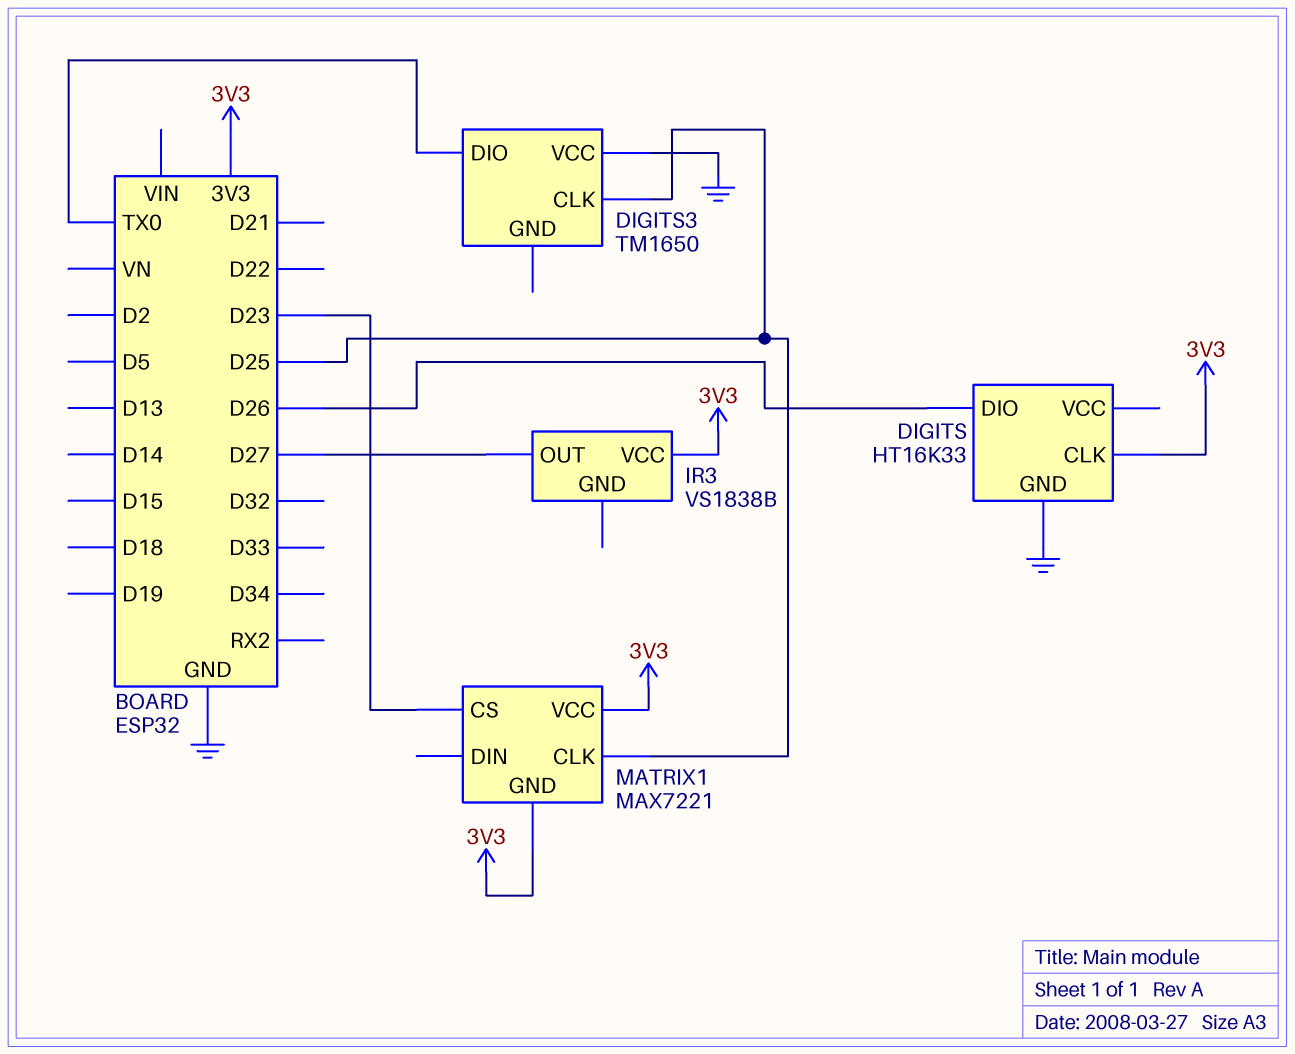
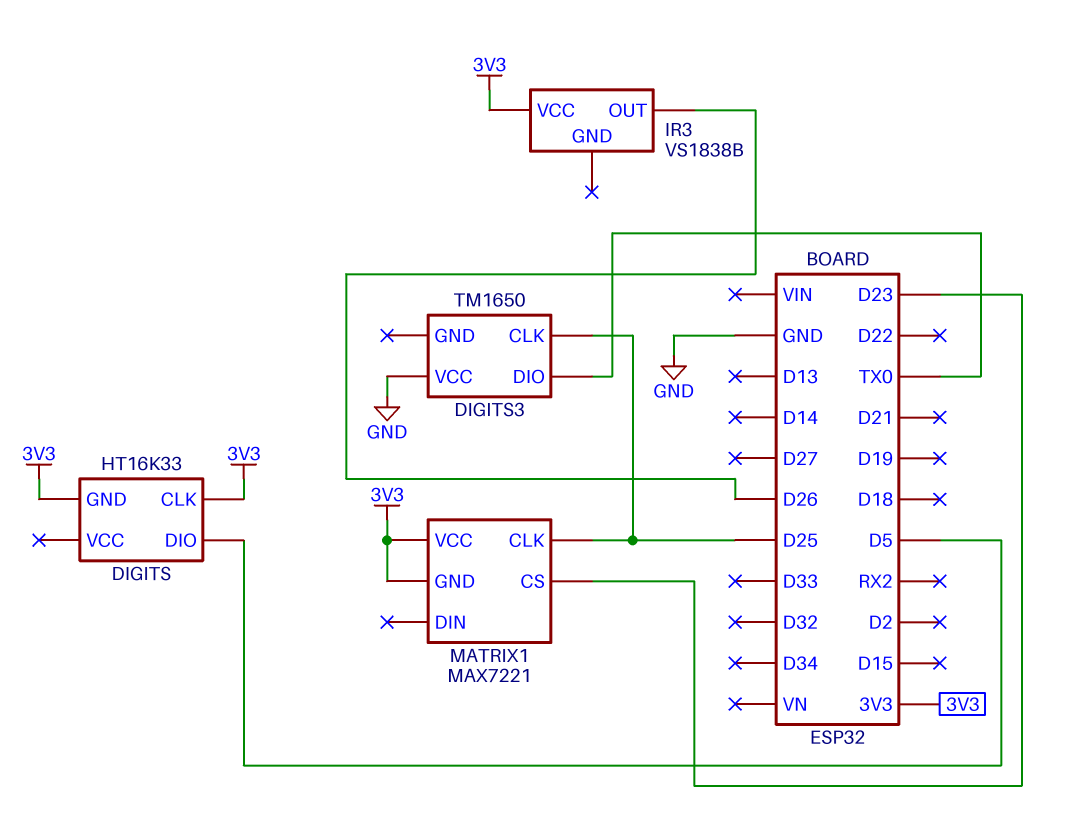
DIGITS pin DIO: D26 -> D5
DIGITS pin GND: GND -> 3V3
IR3 pin OUT: D27 -> D26

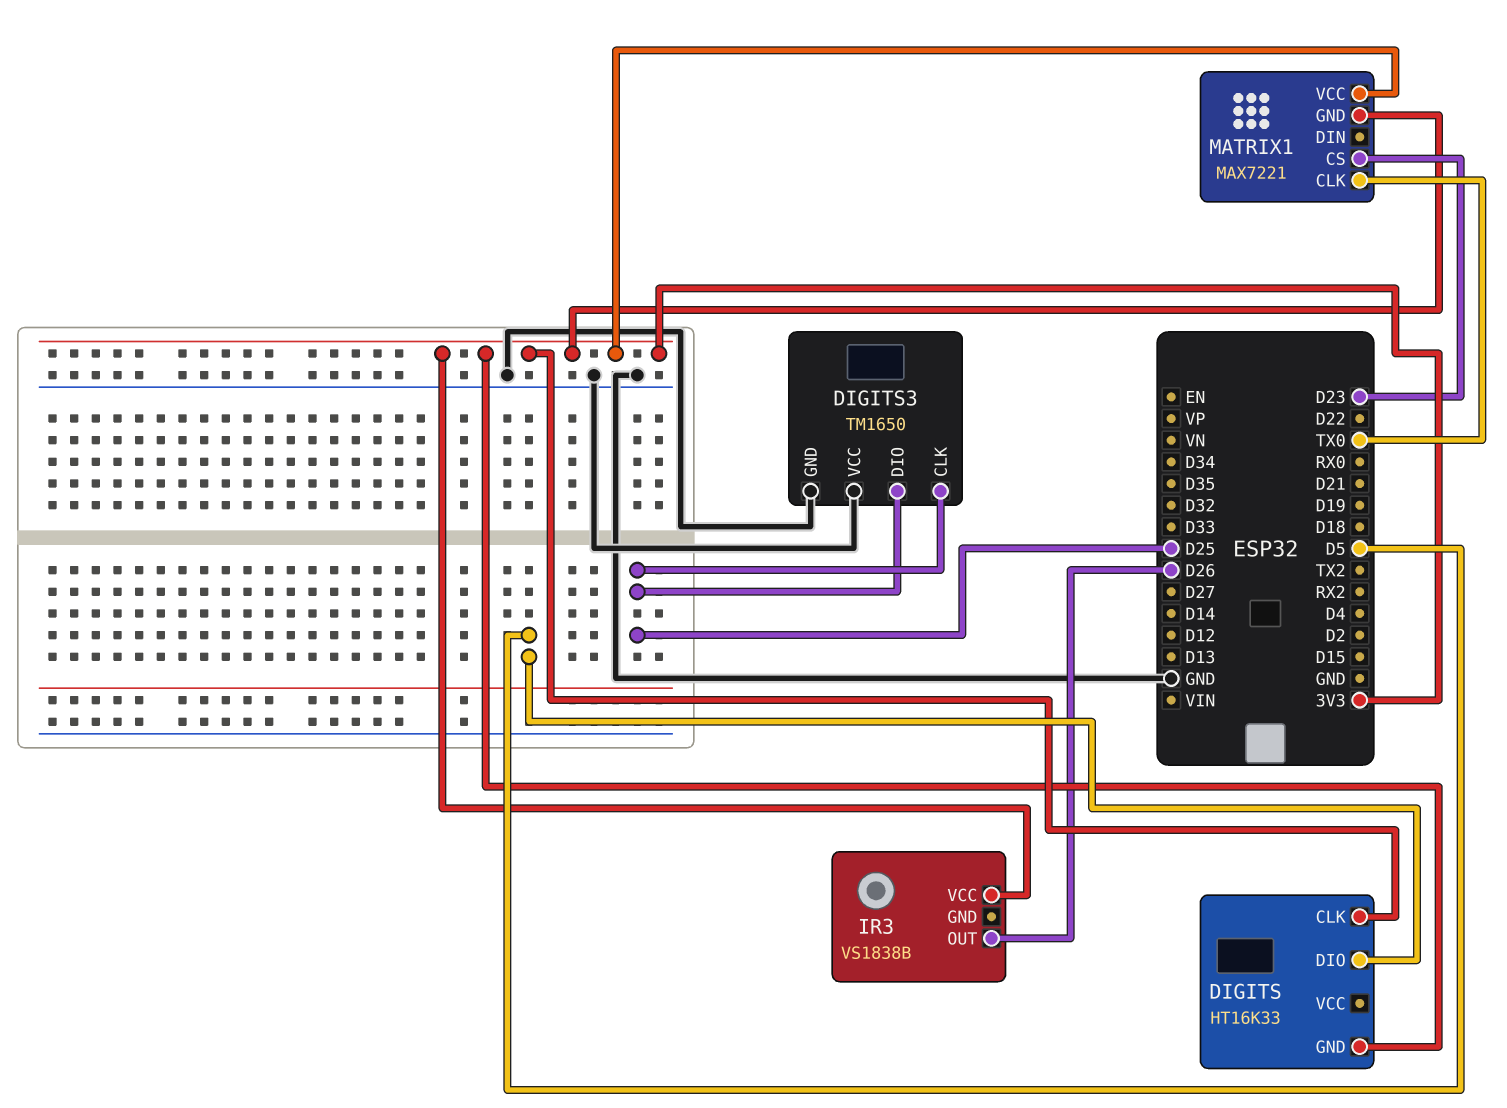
DIGITS3 pin DIO: TX0 -> D25
DIGITS3 pin GND: none -> GND
MATRIX1 pin CLK: D25 -> TX0

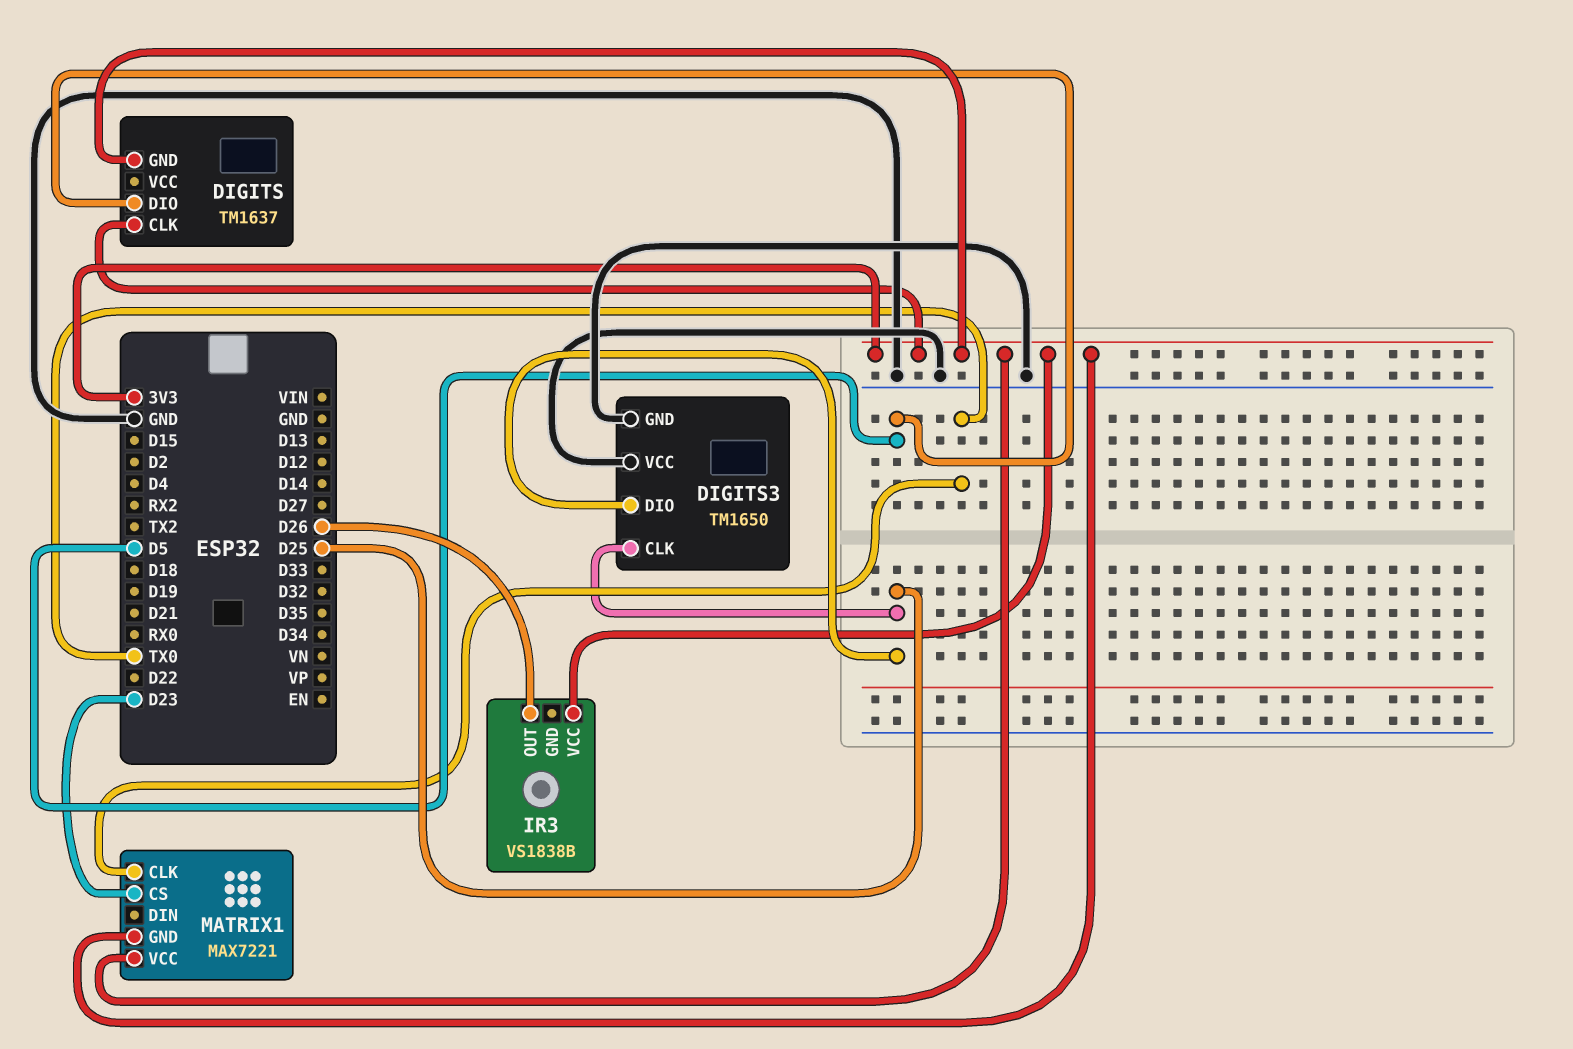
DIGITS: HT16K33 -> TM1637

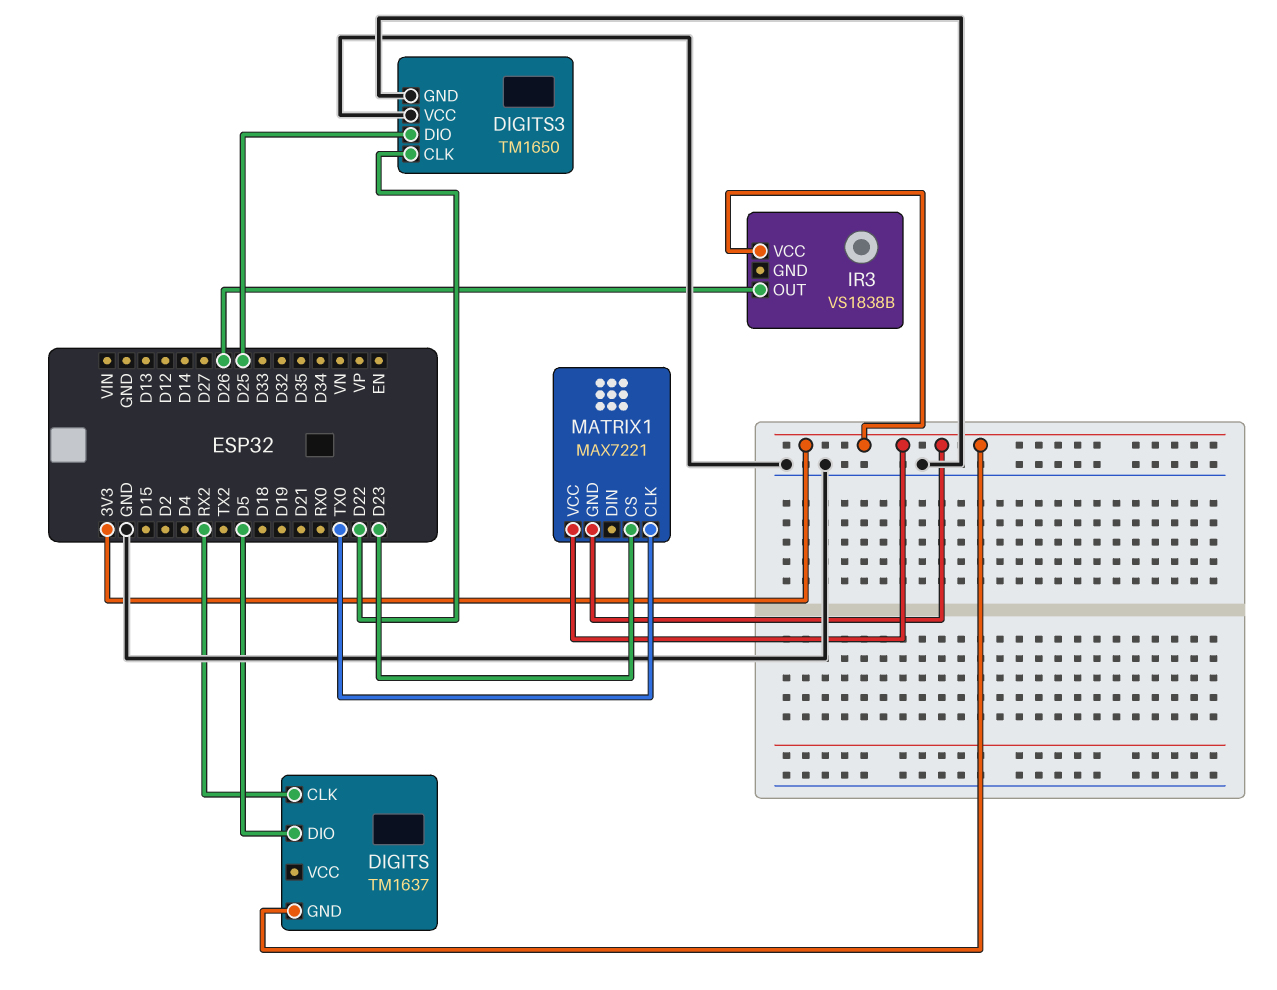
DIGITS pin CLK: 3V3 -> RX2
DIGITS3 pin CLK: D25 -> D22

